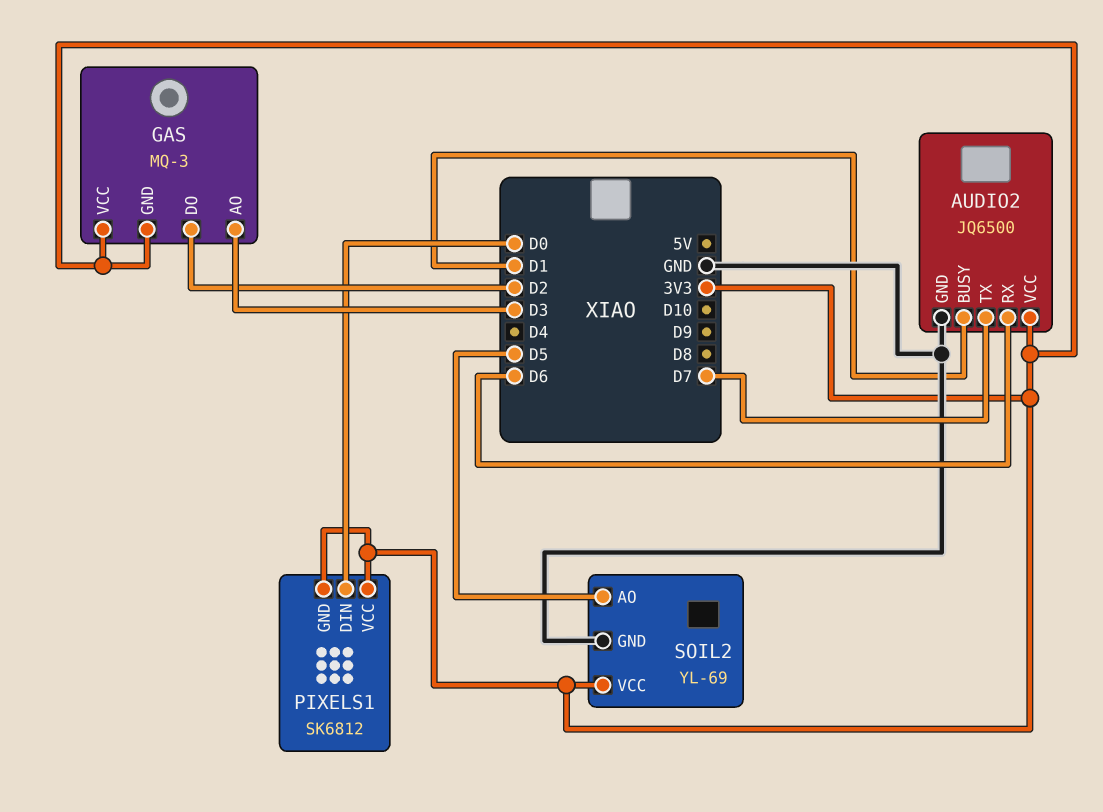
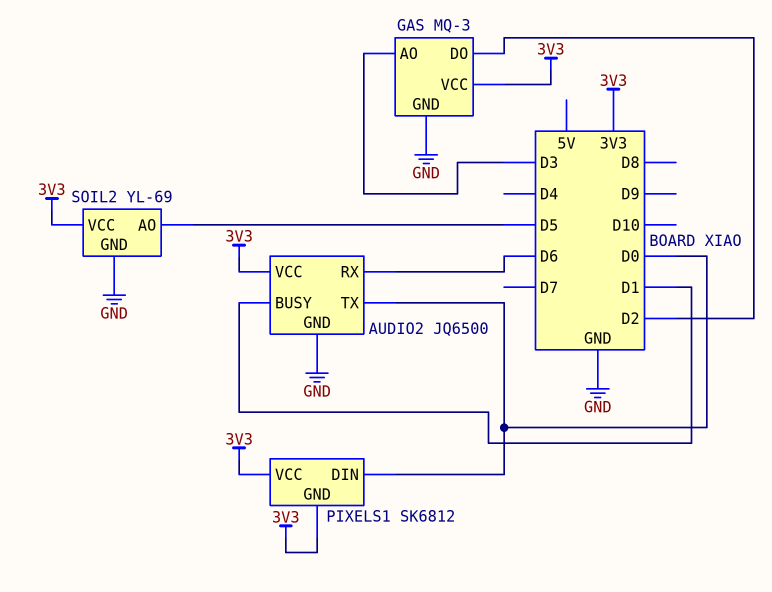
AUDIO2 pin TX: D7 -> D0
GAS pin GND: 3V3 -> GND

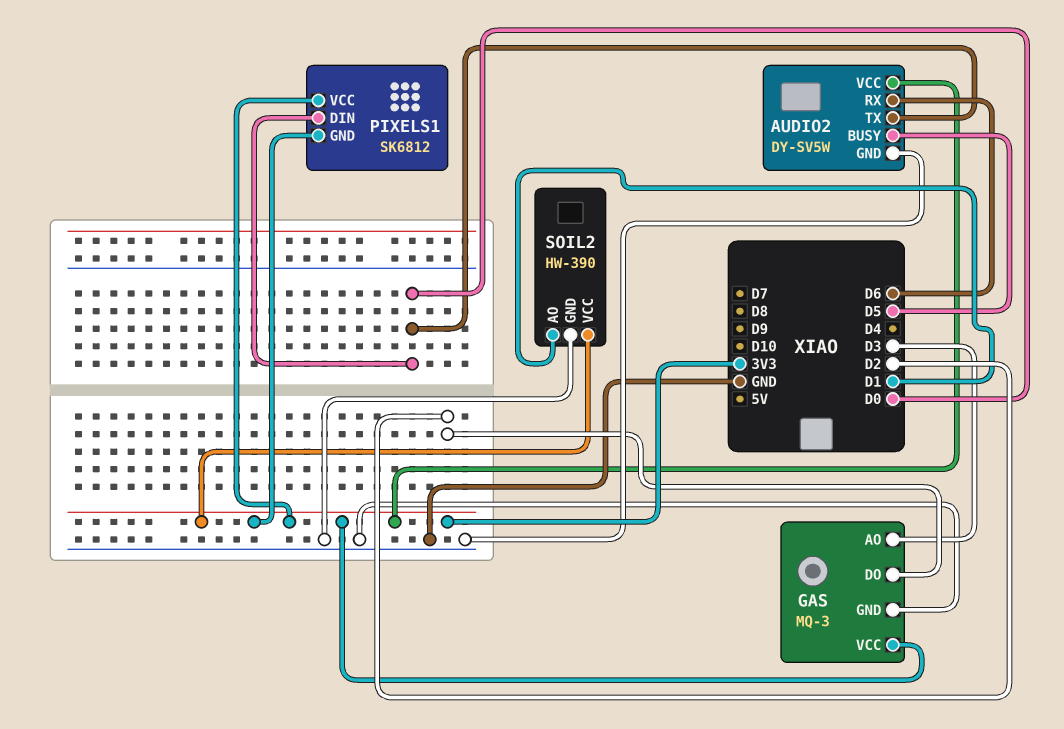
AUDIO2: JQ6500 -> DY-SV5W
AUDIO2 pin BUSY: D1 -> D5
SOIL2: YL-69 -> HW-390
SOIL2 pin AO: D5 -> D1

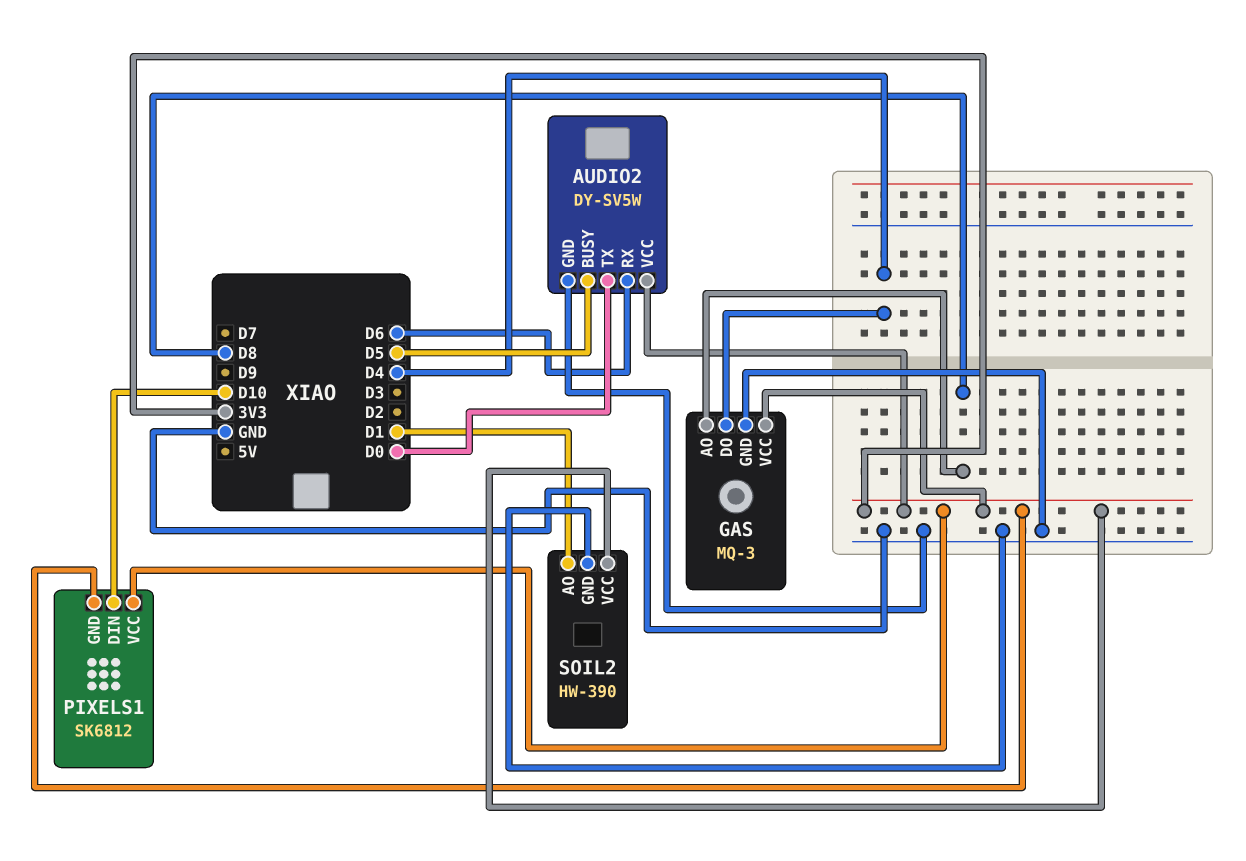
GAS pin AO: D3 -> D8
GAS pin DO: D2 -> D4
PIXELS1 pin DIN: D0 -> D10

